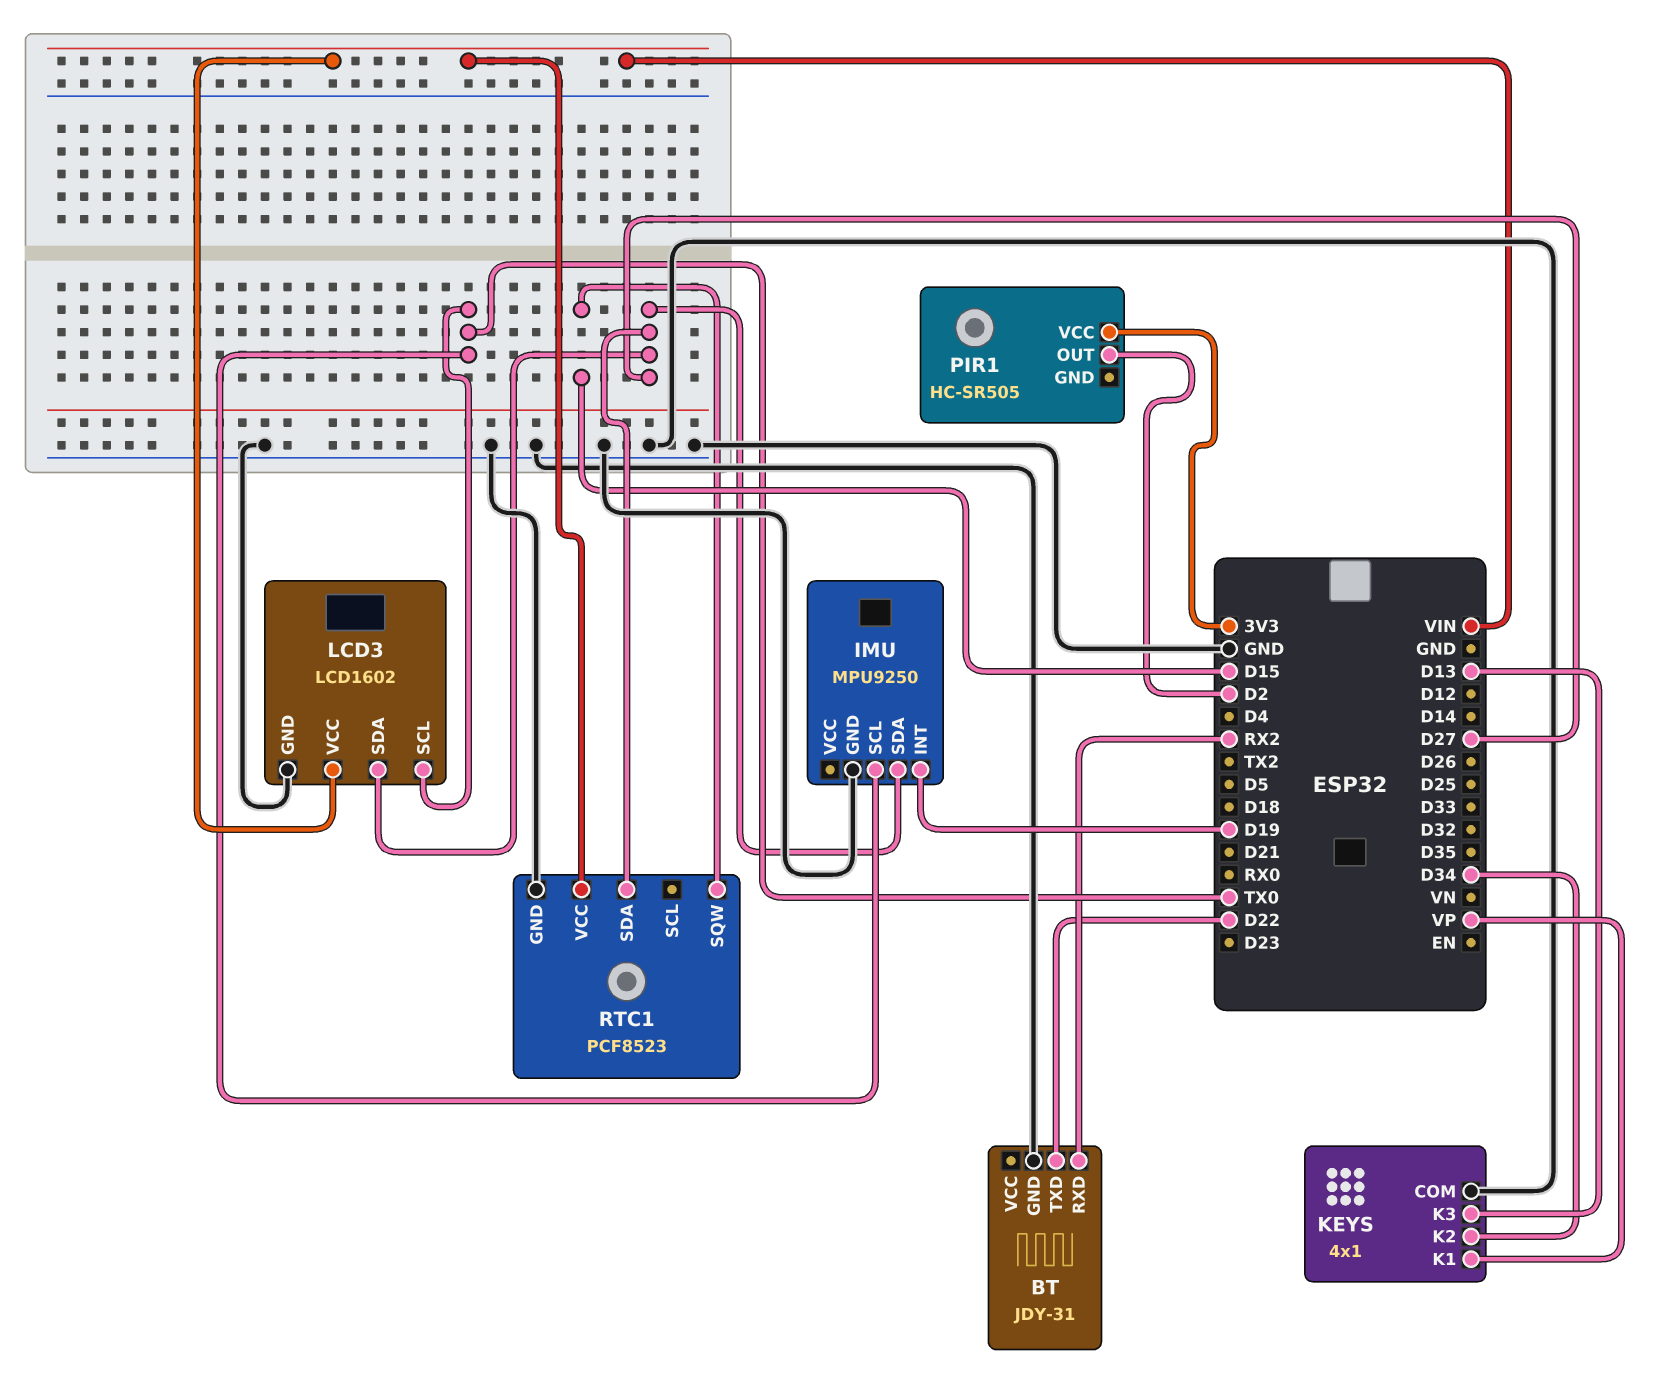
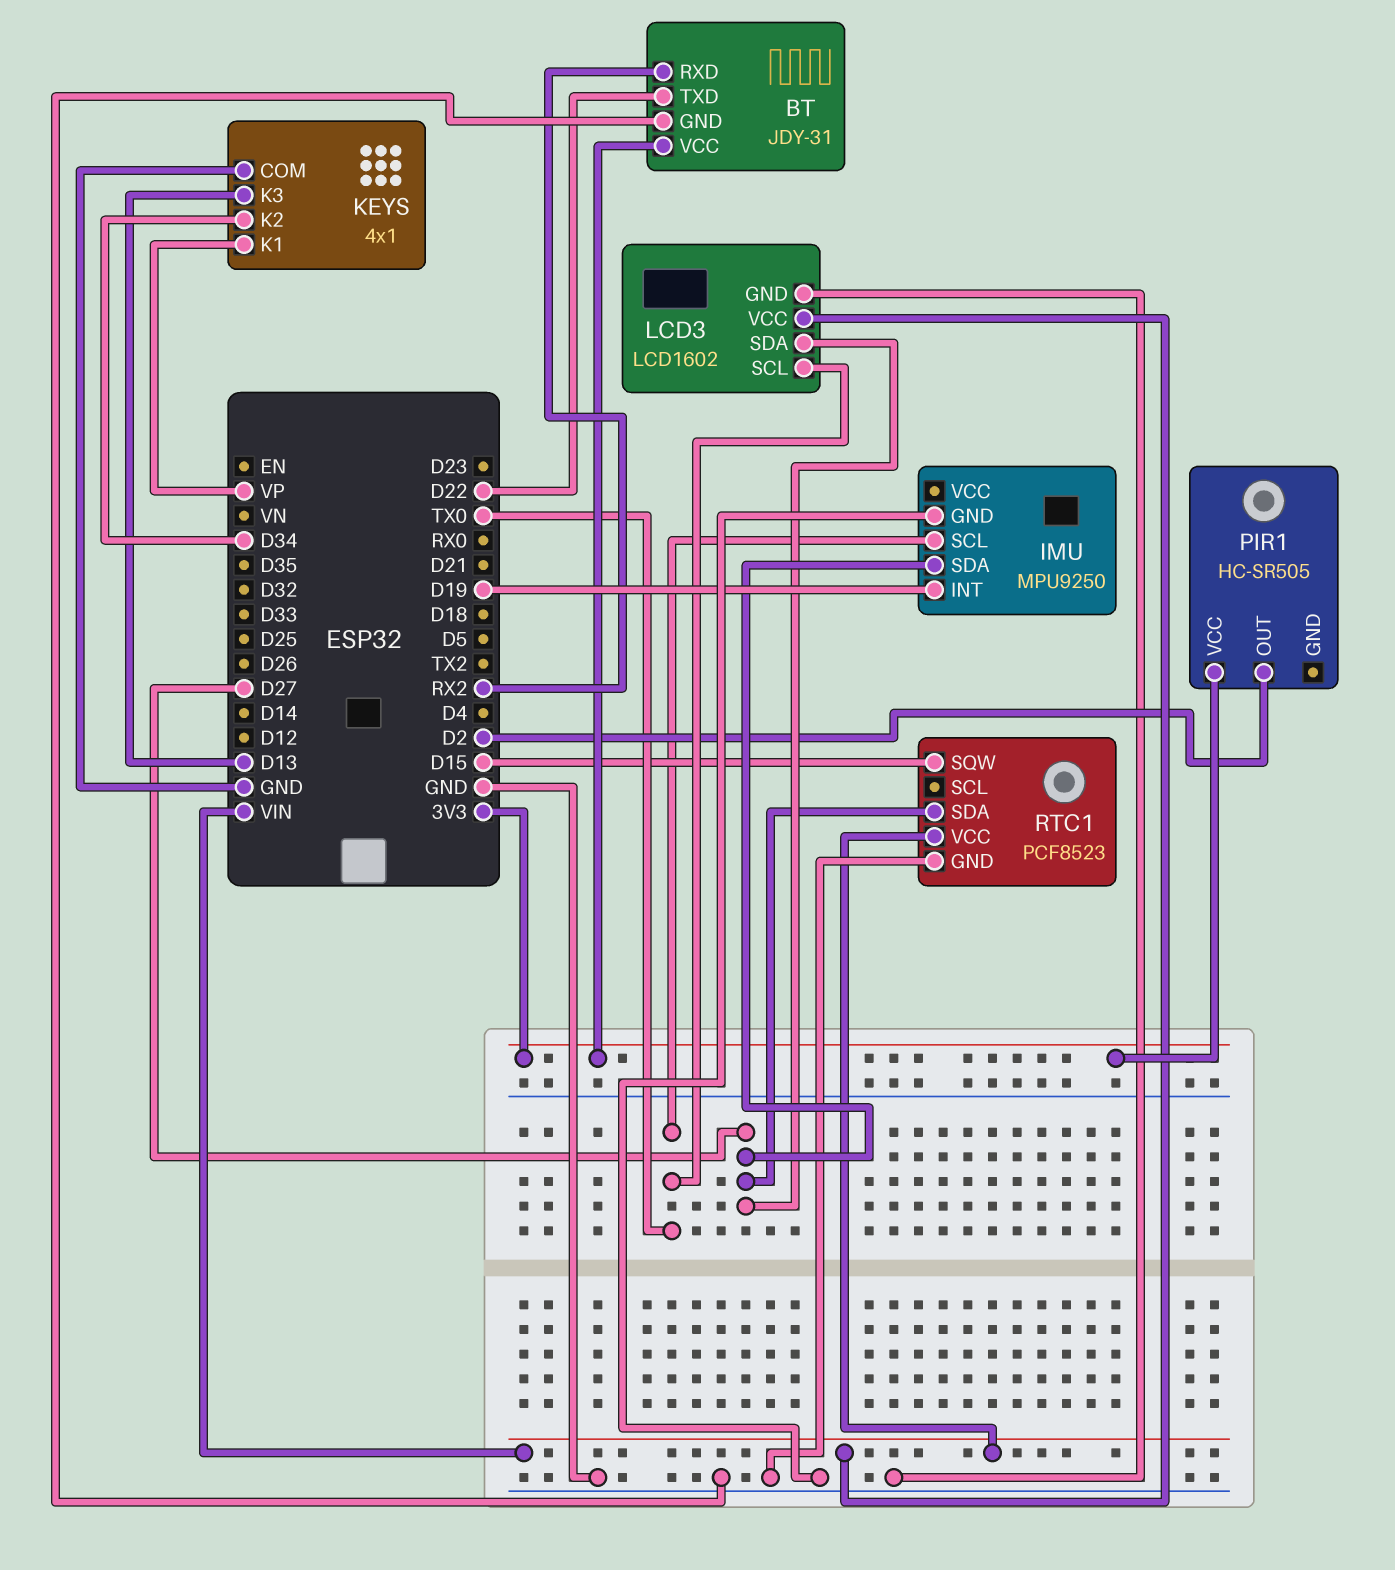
BT pin VCC: none -> 3V3

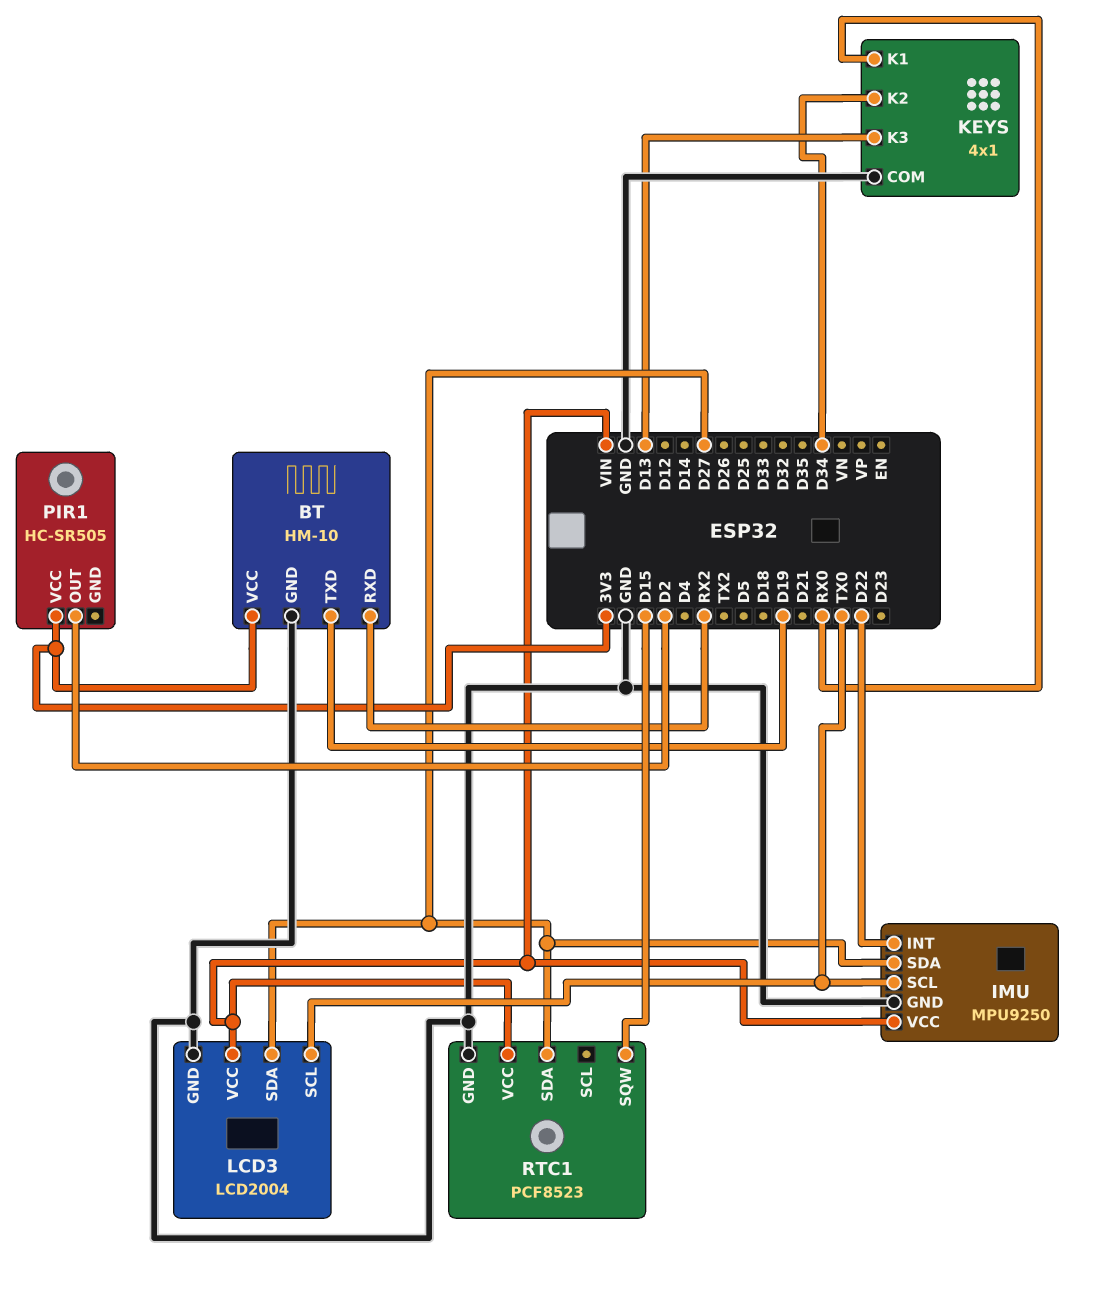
BT: JDY-31 -> HM-10
BT pin TXD: D22 -> D19
IMU pin INT: D19 -> D22
IMU pin VCC: none -> VIN
KEYS pin K1: VP -> RX0
LCD3: LCD1602 -> LCD2004

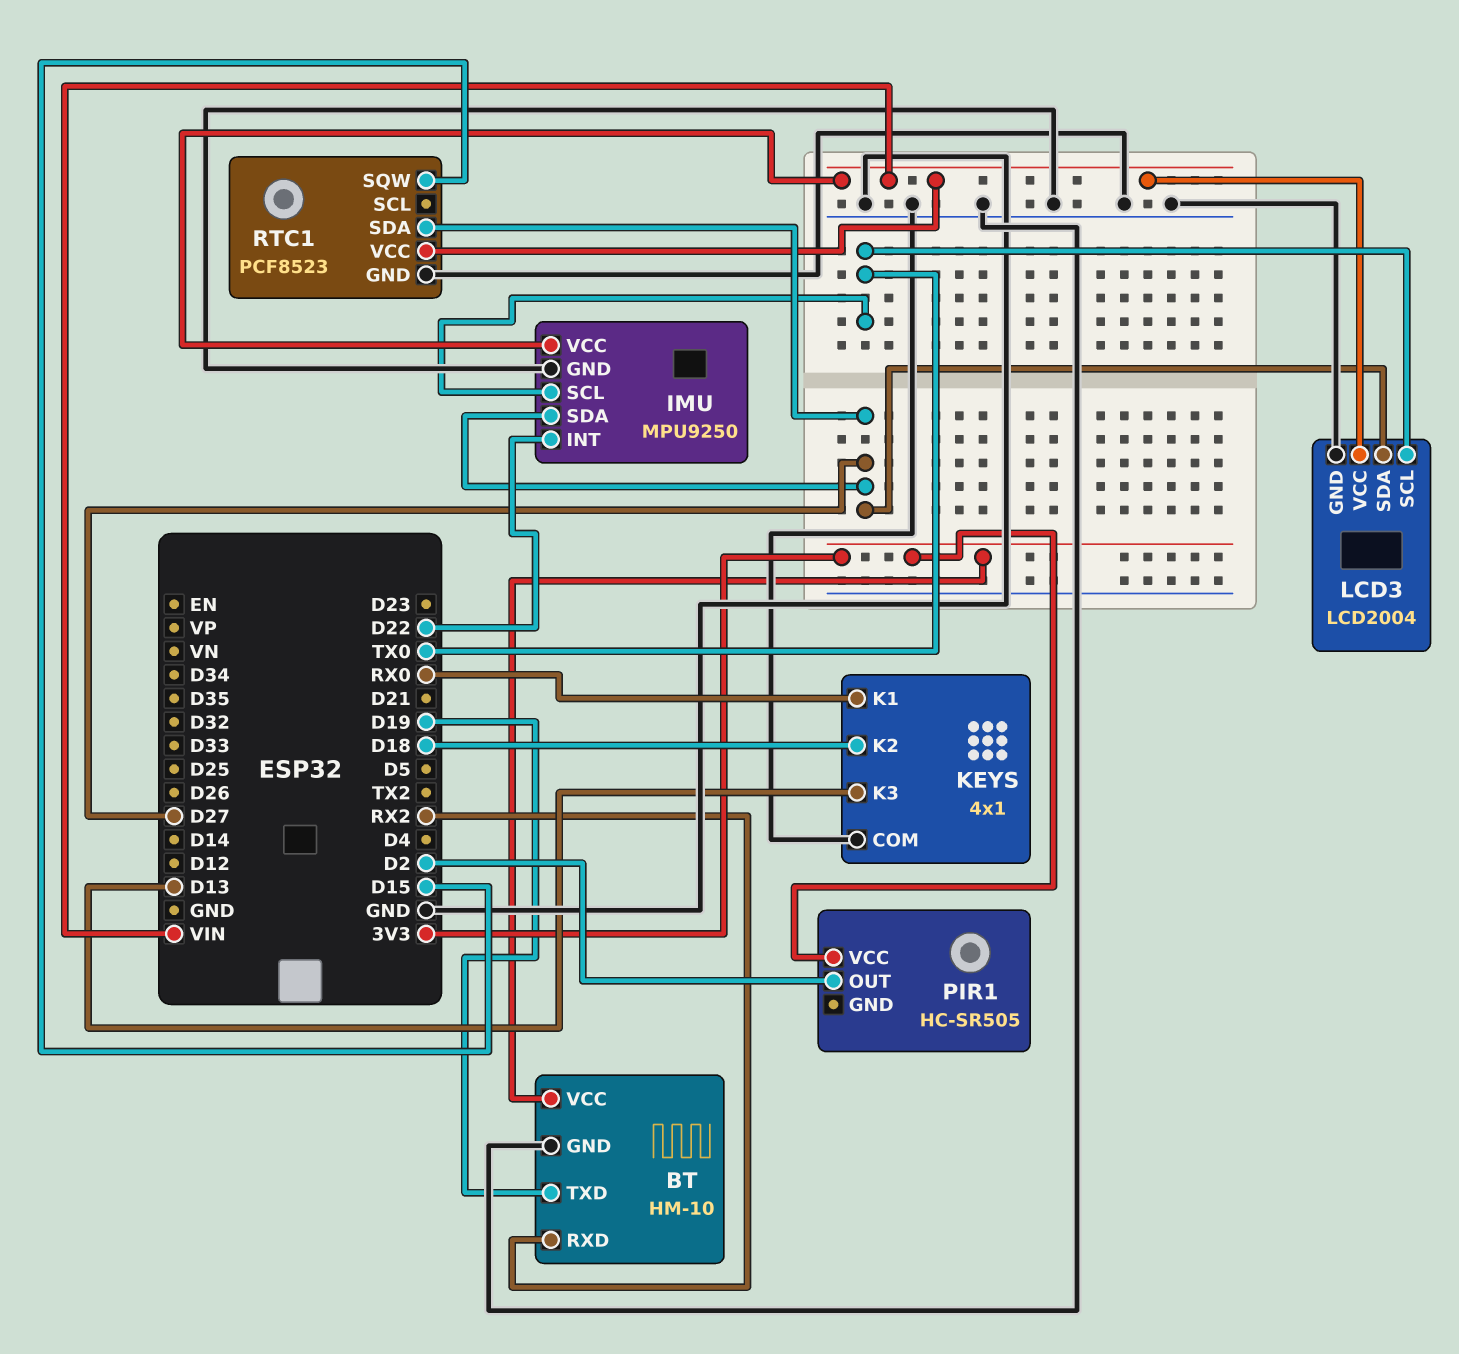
KEYS pin K2: D34 -> D18

